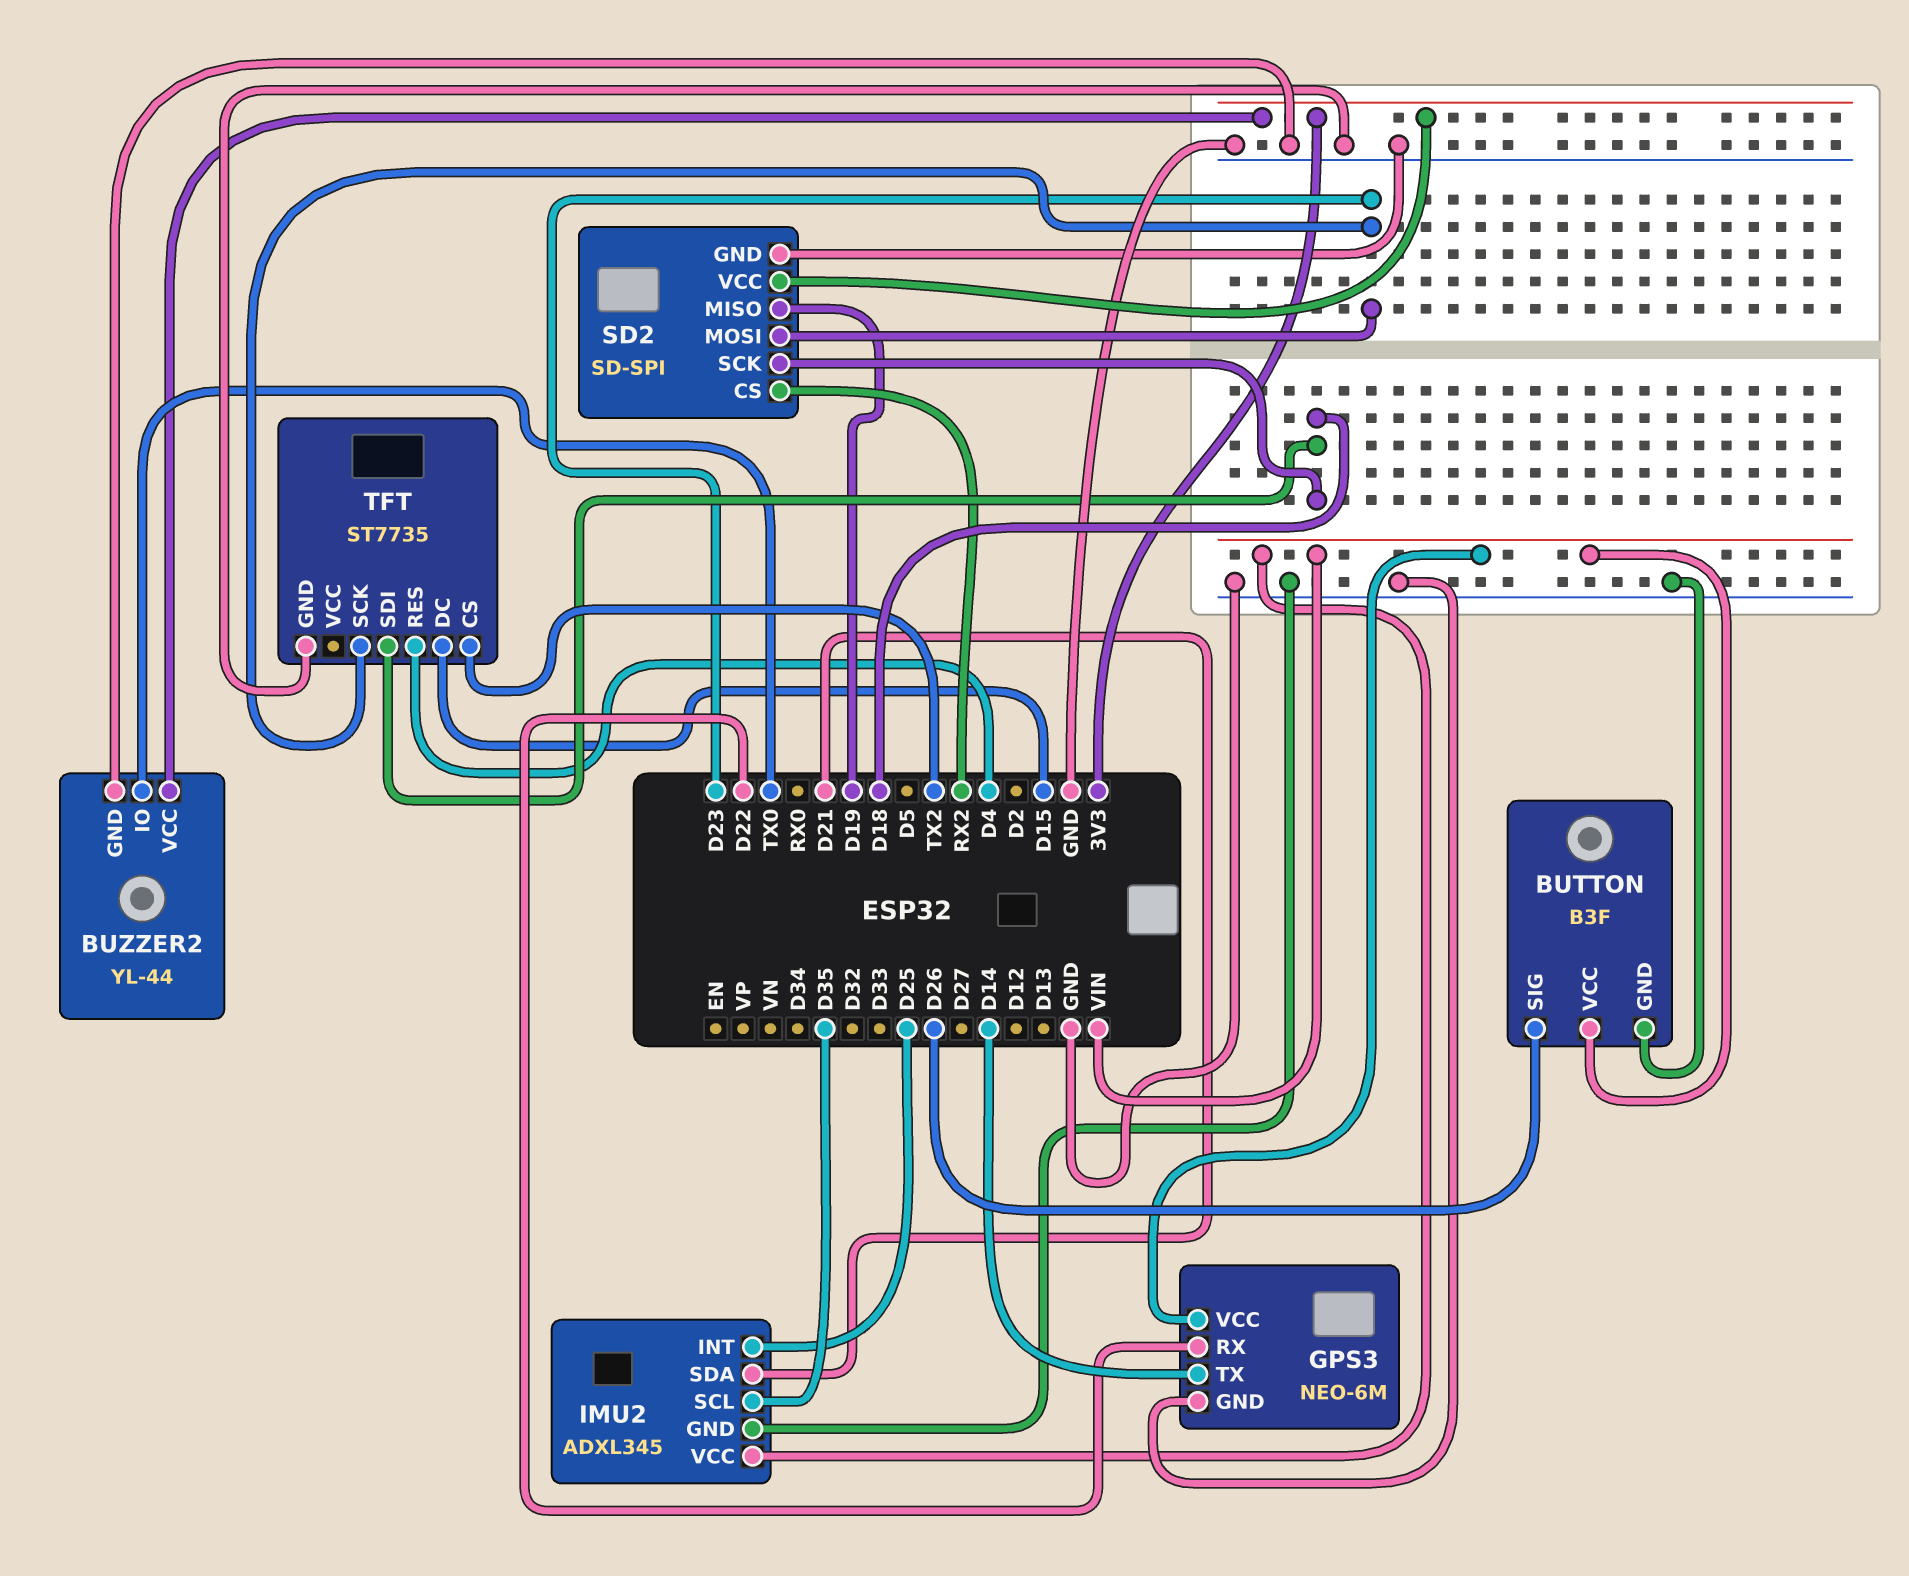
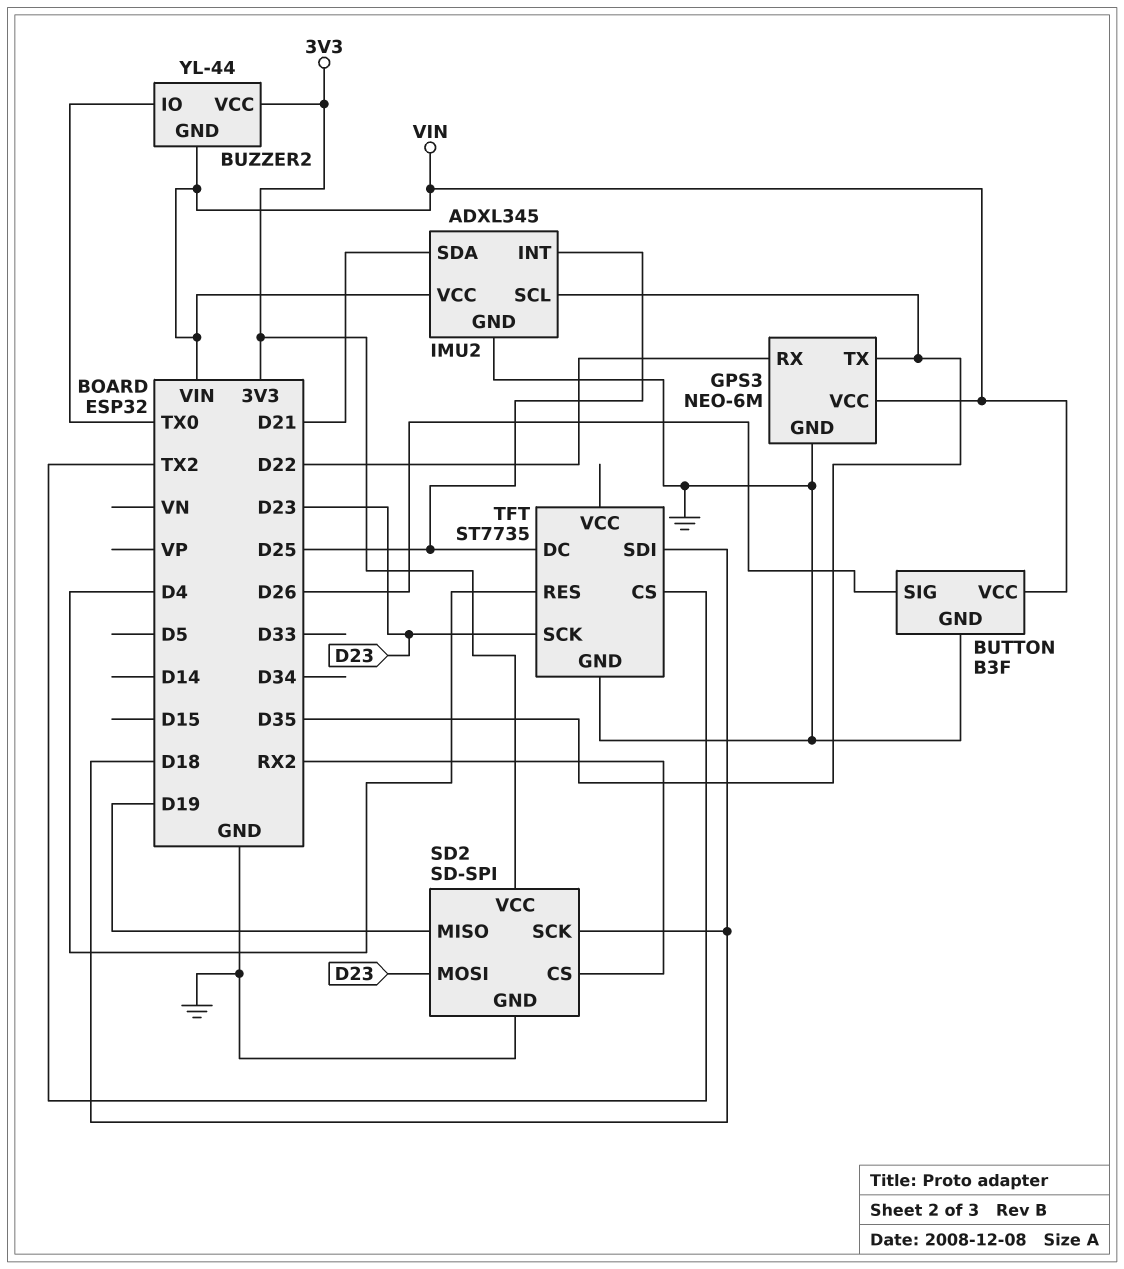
BUZZER2 pin GND: GND -> VIN
GPS3 pin TX: D14 -> D35
TFT pin DC: D15 -> D25

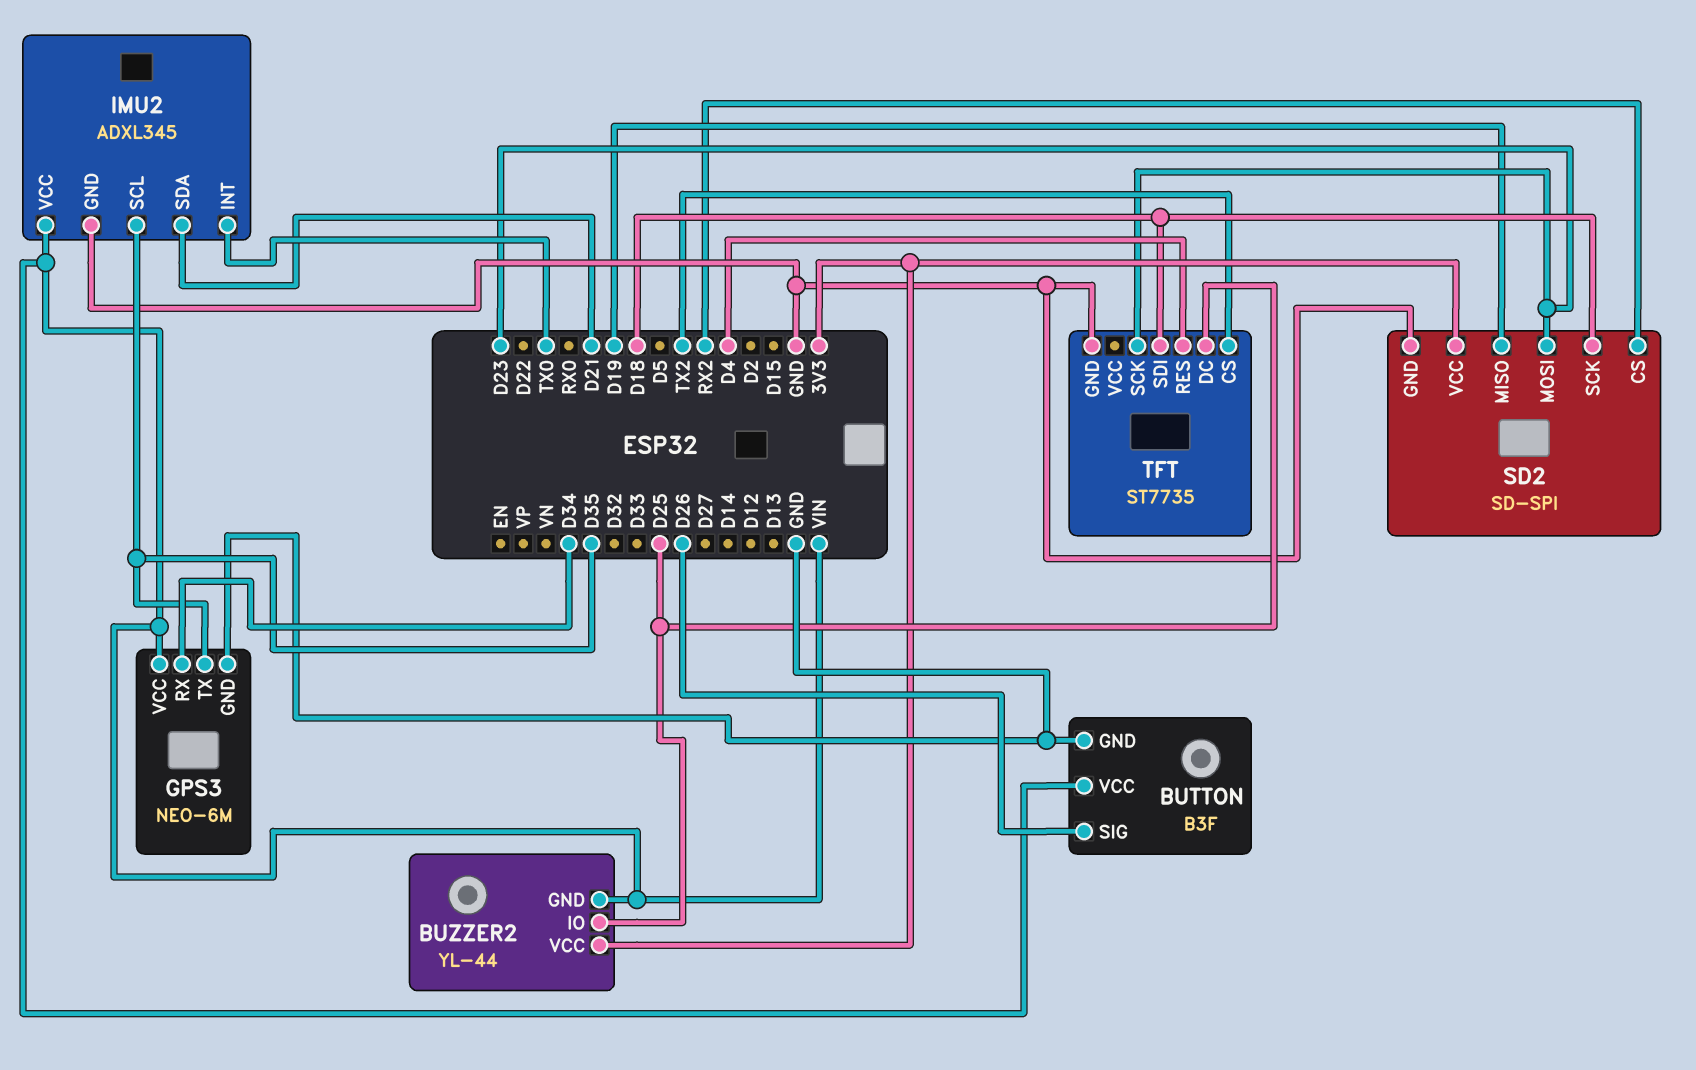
BUZZER2 pin IO: TX0 -> D25
GPS3 pin RX: D22 -> D34
IMU2 pin INT: D25 -> TX0

